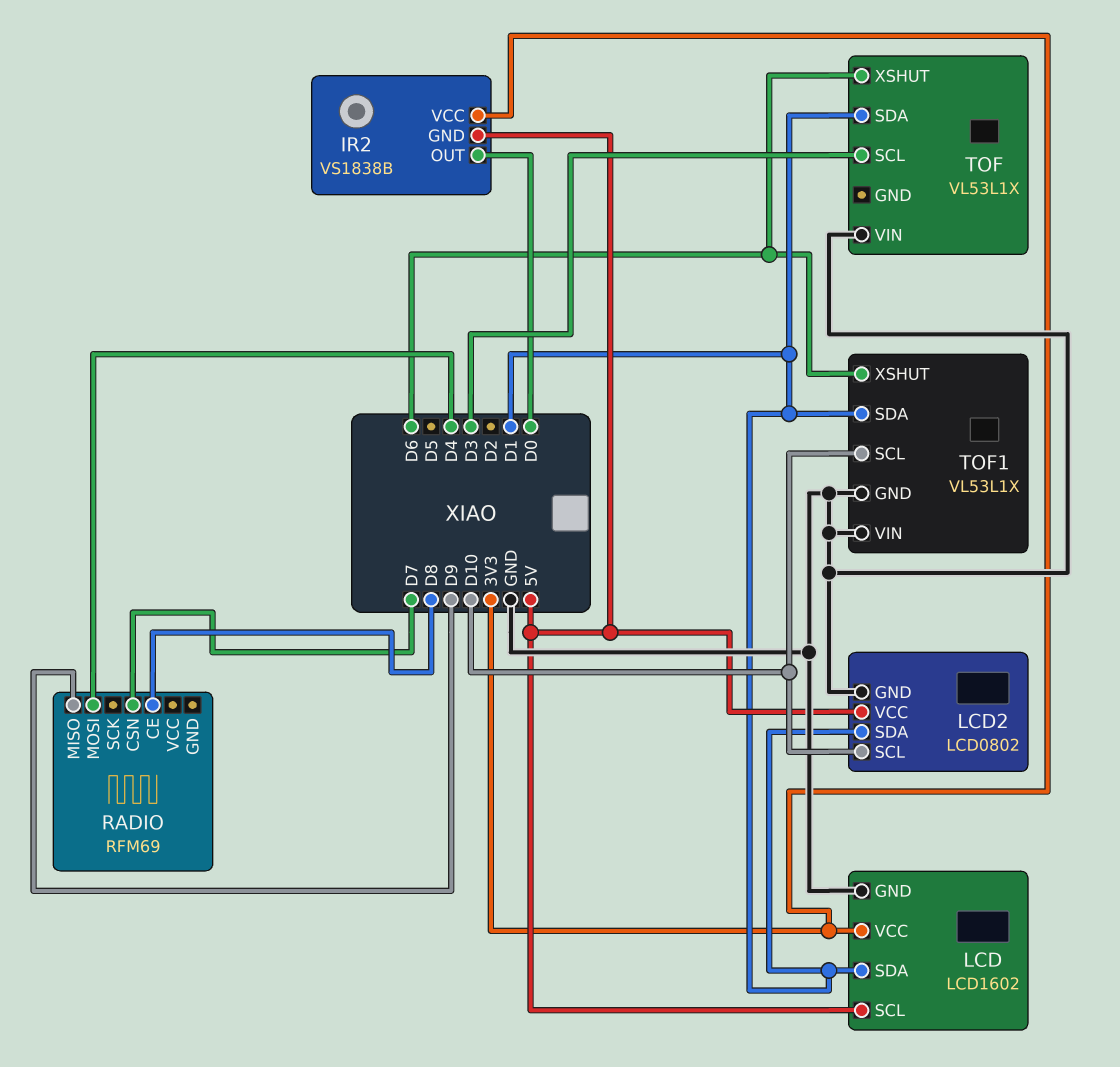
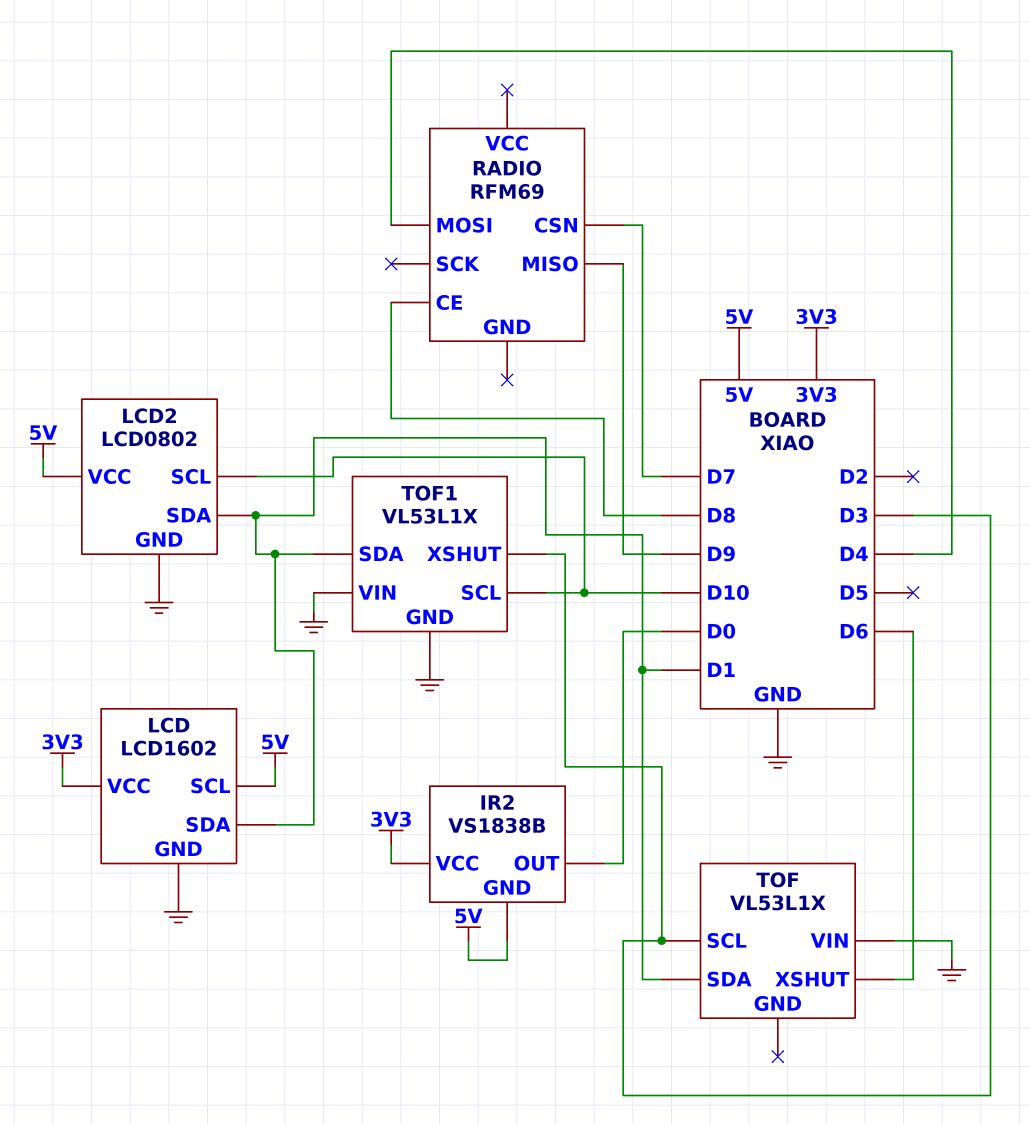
TOF1 pin XSHUT: D6 -> D3

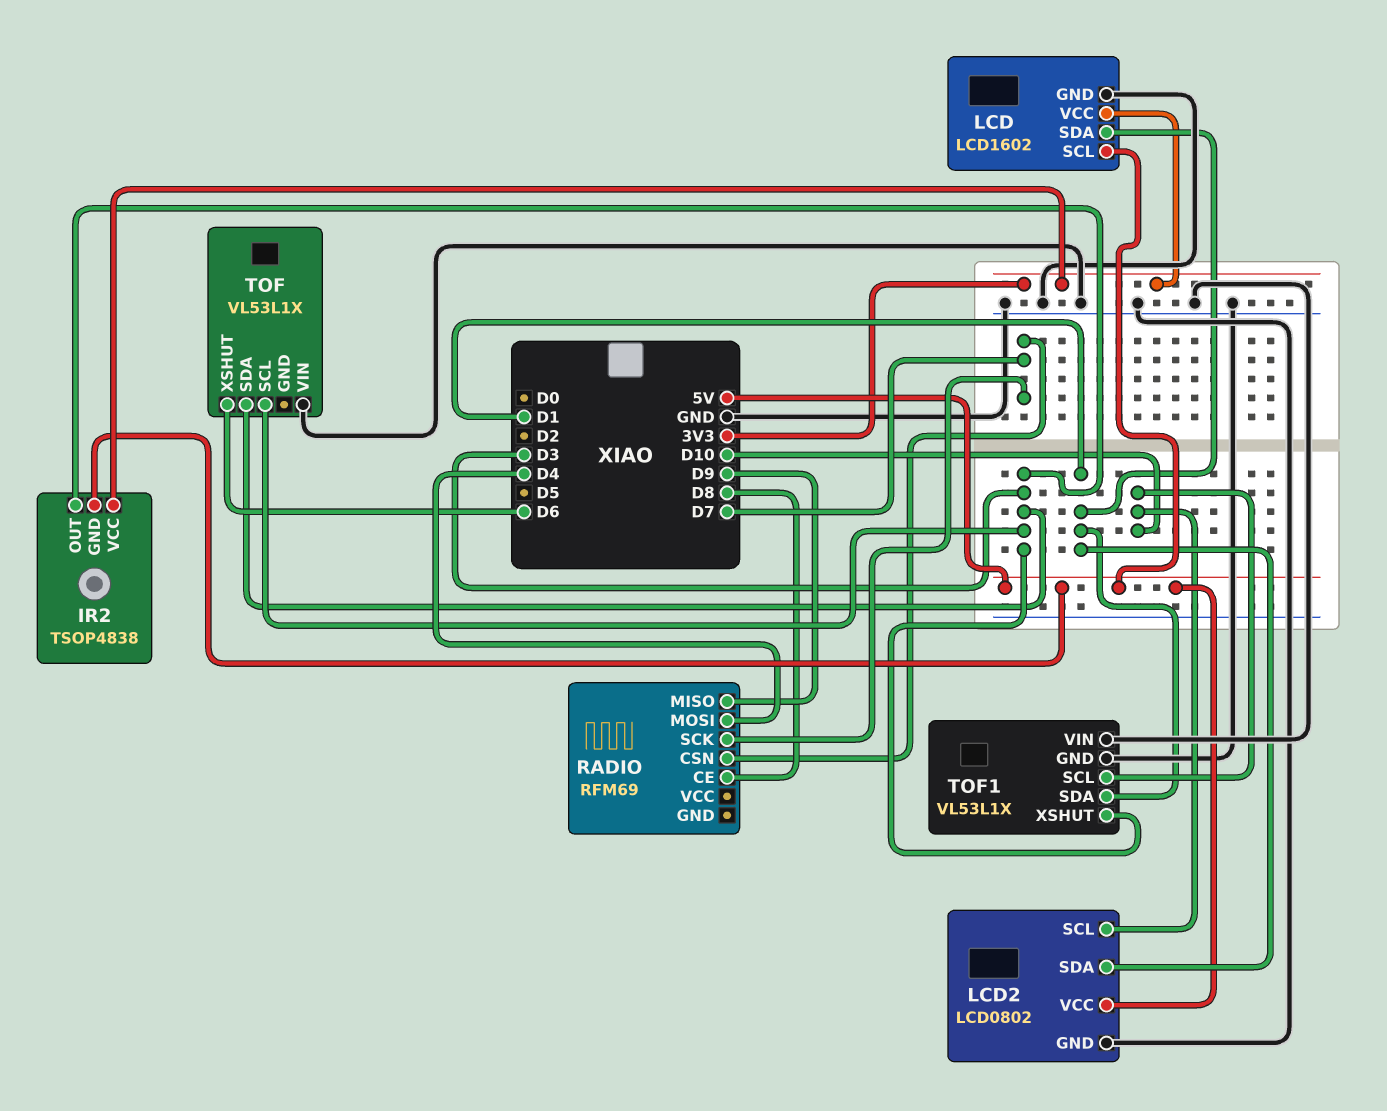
IR2: VS1838B -> TSOP4838
IR2 pin OUT: D0 -> D3
RADIO pin SCK: none -> D7
TOF pin SDA: D1 -> D3

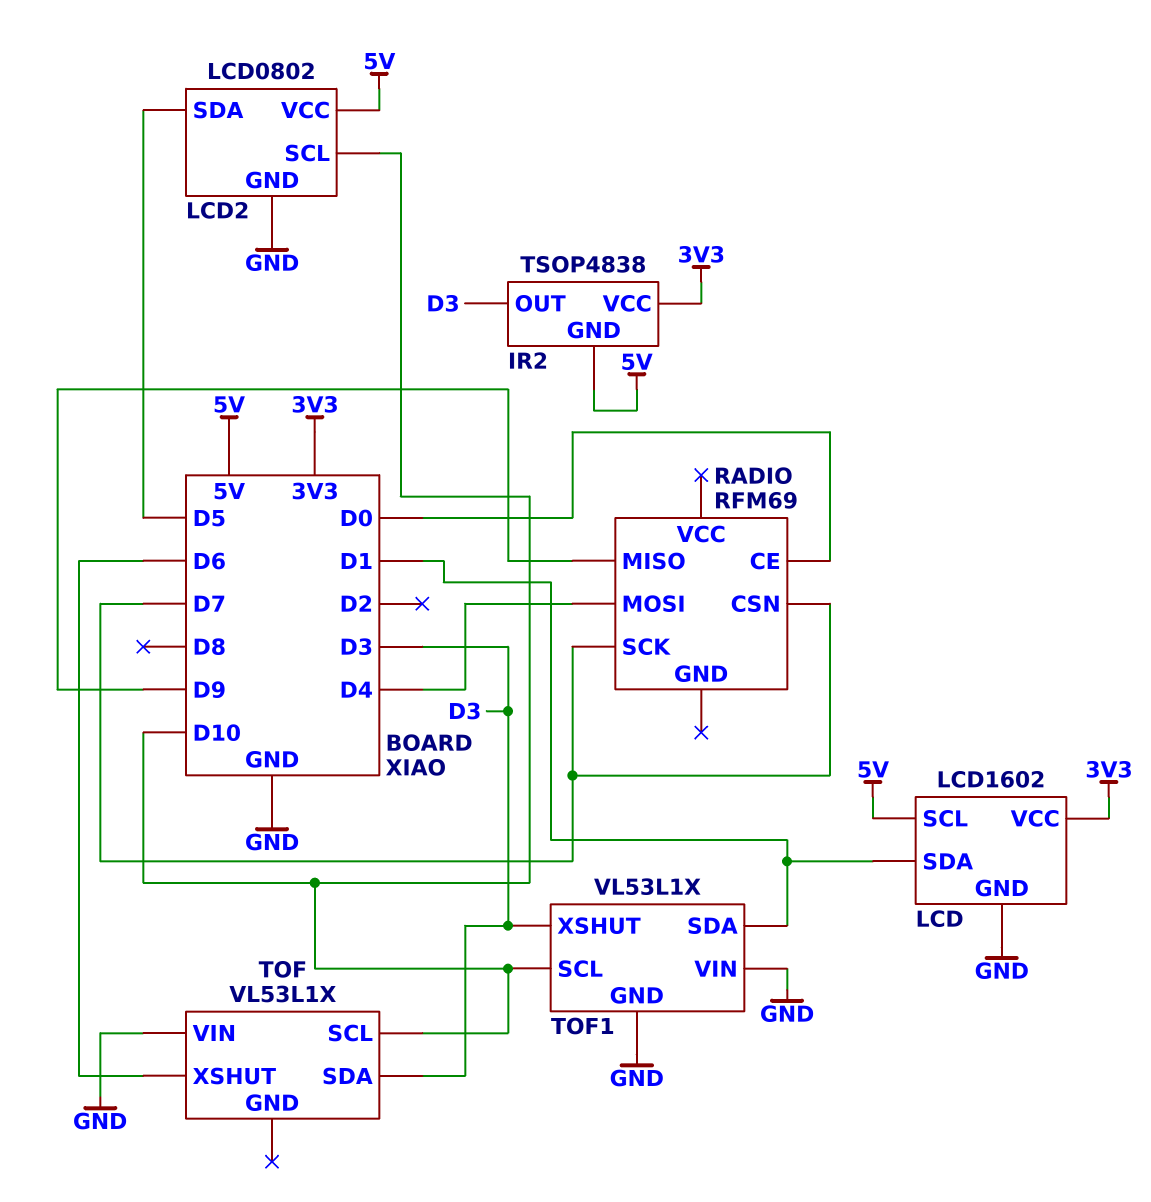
LCD2 pin SDA: D1 -> D5
RADIO pin CE: D8 -> D0
TOF pin SCL: D3 -> D10

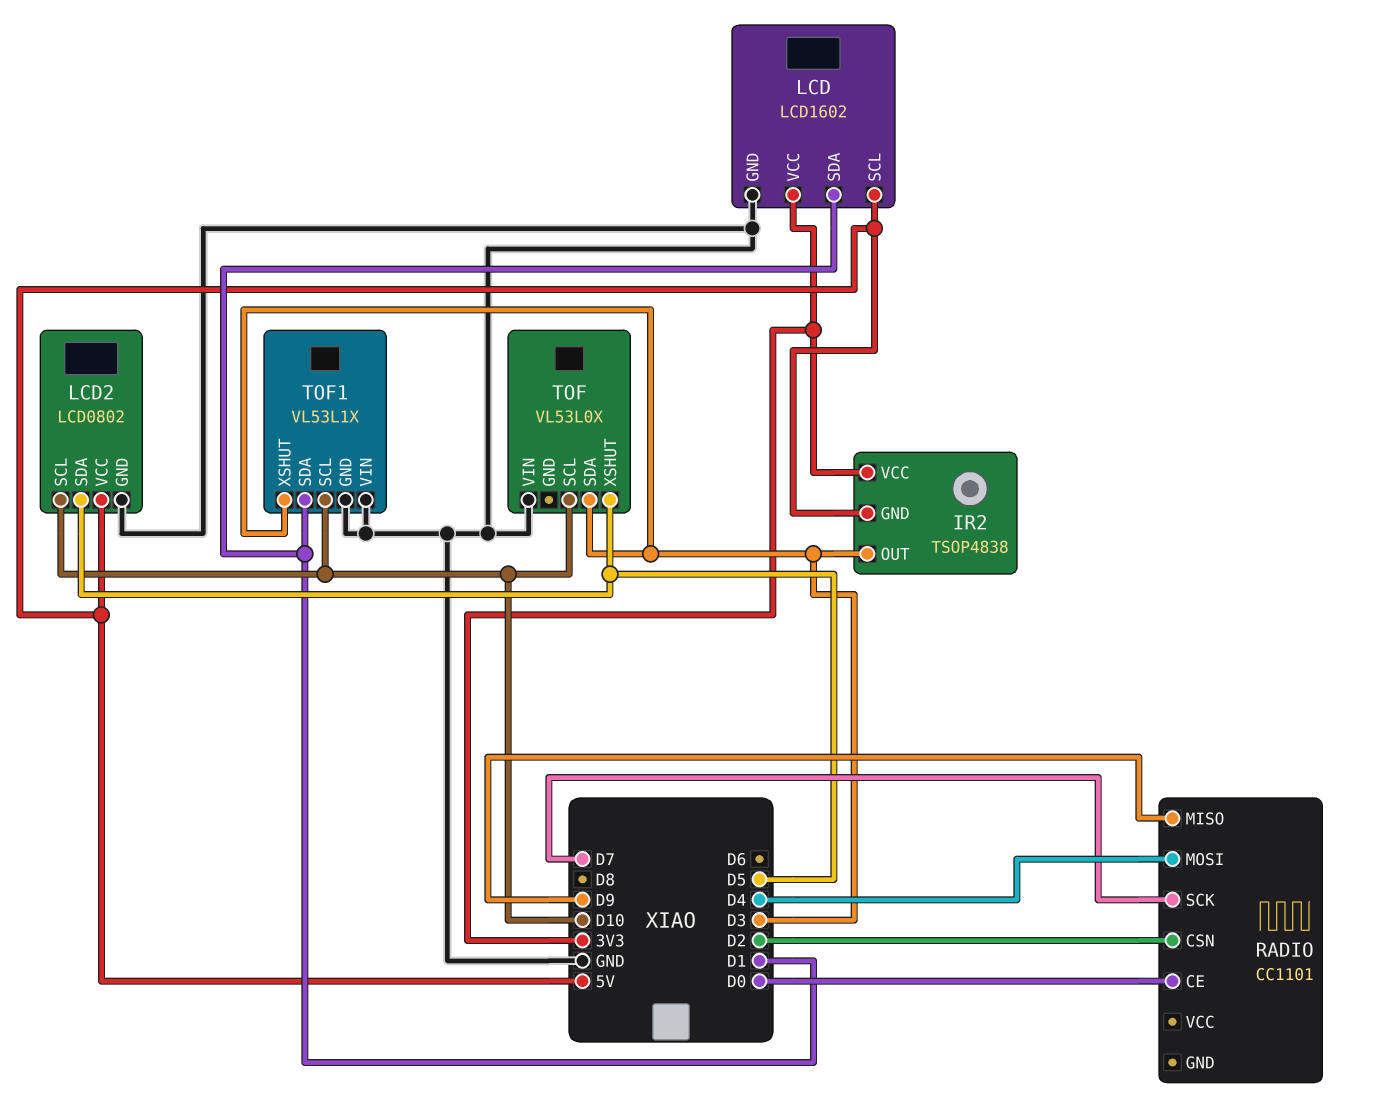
RADIO: RFM69 -> CC1101
RADIO pin CSN: D7 -> D2
TOF: VL53L1X -> VL53L0X
TOF pin XSHUT: D6 -> D5

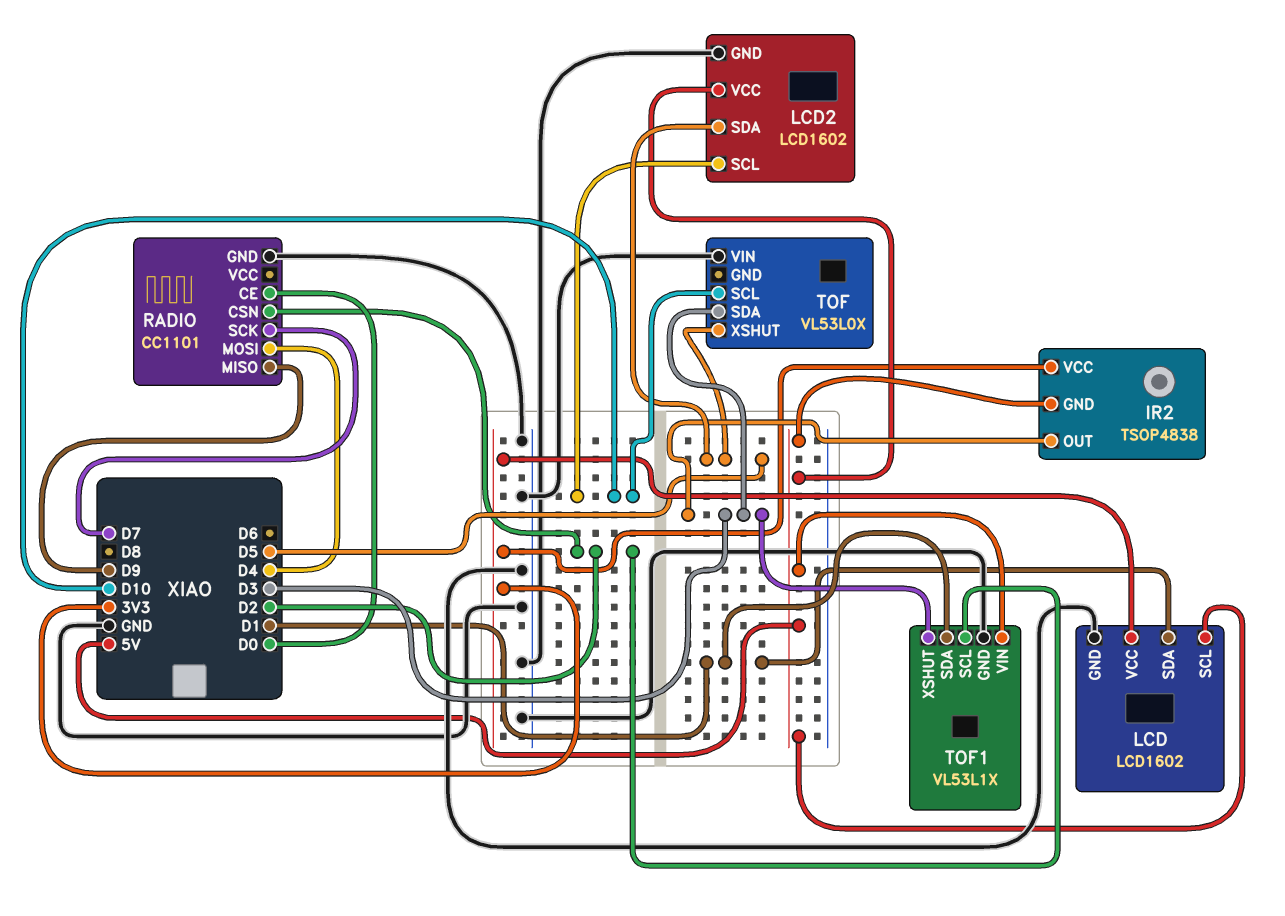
LCD2: LCD0802 -> LCD1602
RADIO pin GND: none -> GND
TOF1 pin SCL: D10 -> D2
TOF1 pin VIN: GND -> 5V

